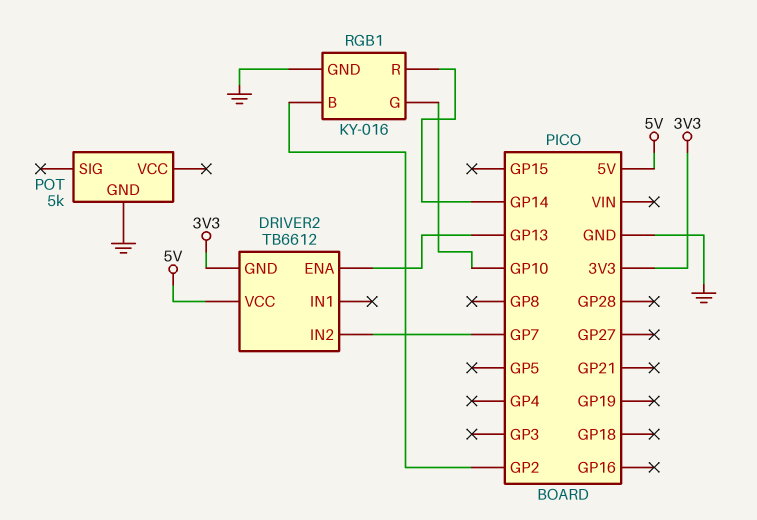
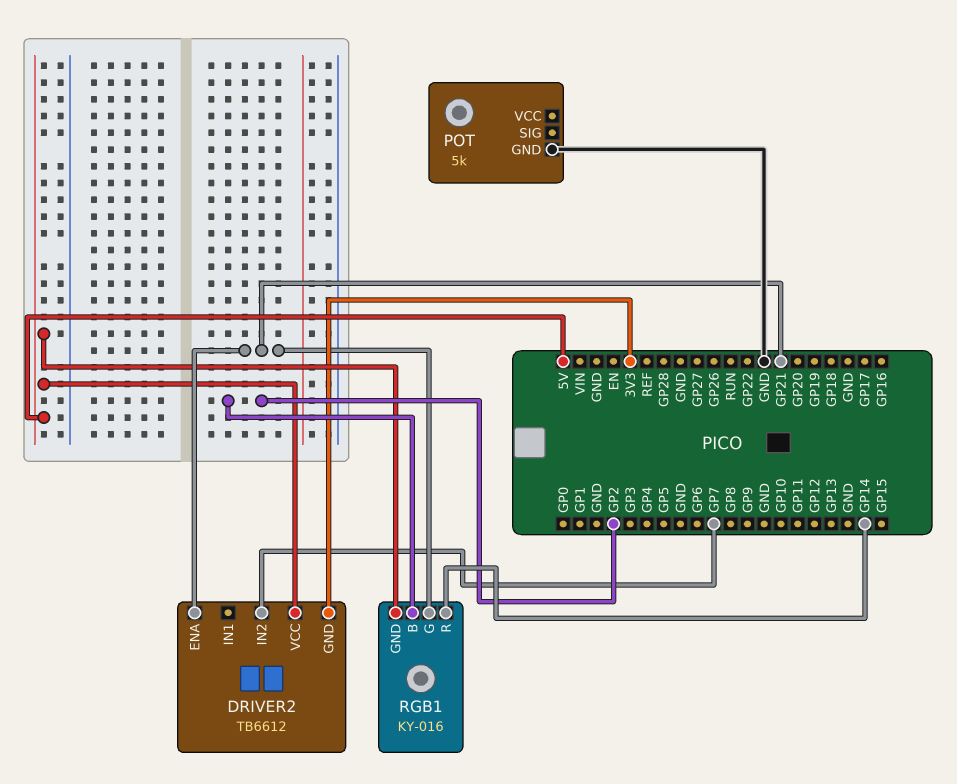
DRIVER2 pin ENA: GP13 -> GP21
RGB1 pin G: GP10 -> GP21
RGB1 pin GND: GND -> 5V

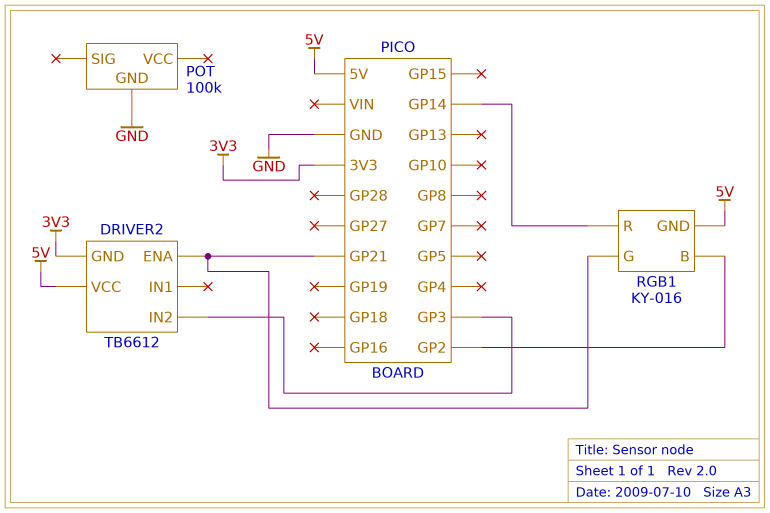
DRIVER2 pin IN2: GP7 -> GP3
POT: 5k -> 100k

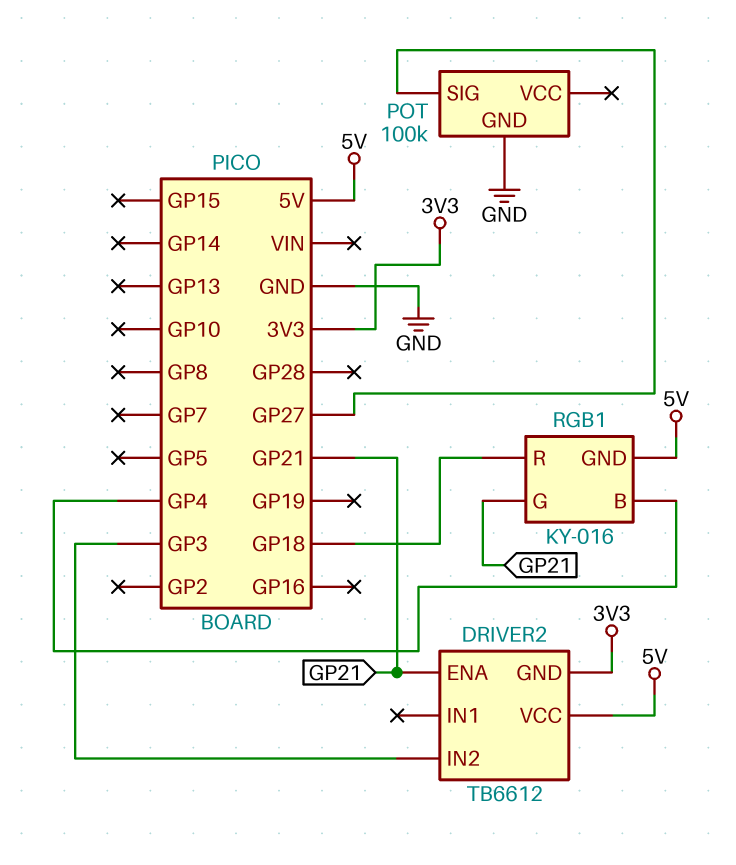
POT pin SIG: none -> GP27
RGB1 pin B: GP2 -> GP4
RGB1 pin R: GP14 -> GP18

